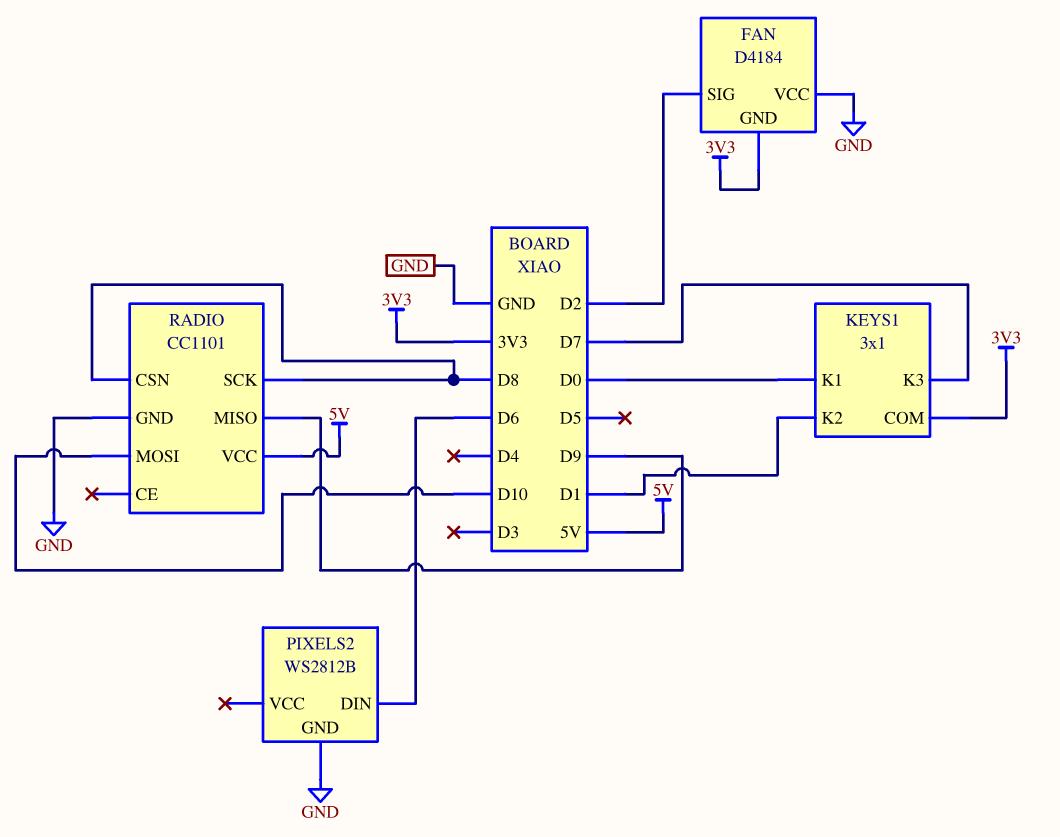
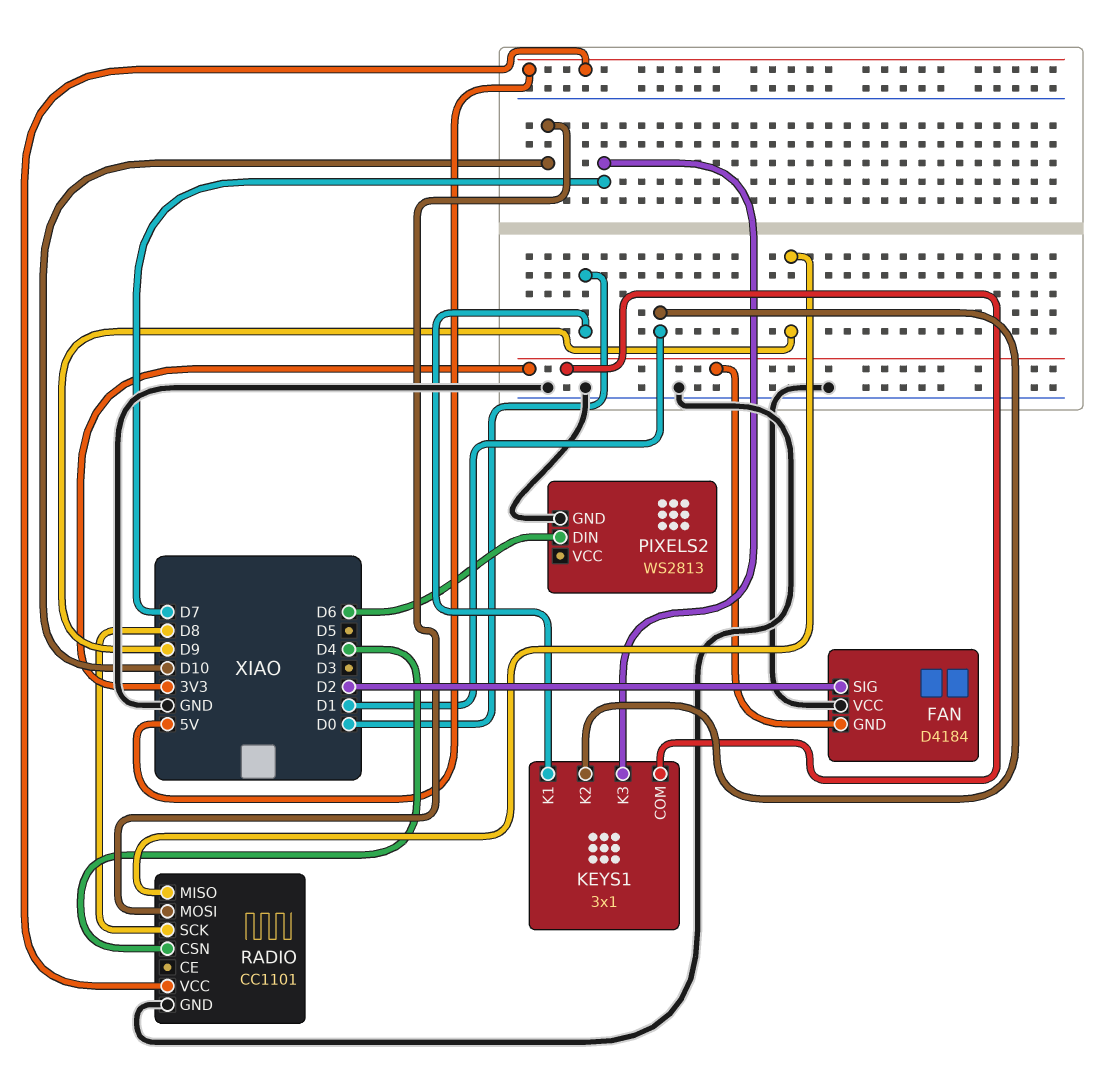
PIXELS2: WS2812B -> WS2813
RADIO pin CSN: D8 -> D4

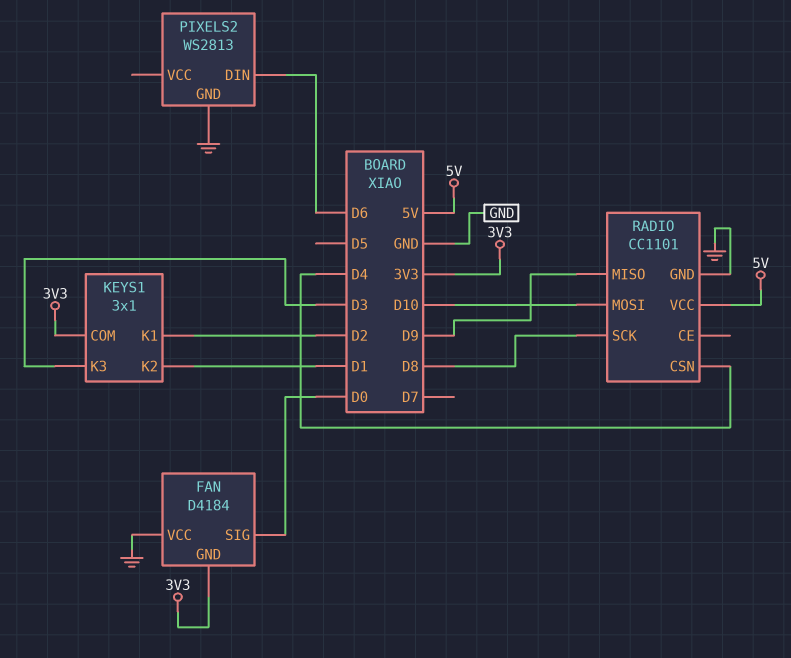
FAN pin SIG: D2 -> D0
KEYS1 pin K1: D0 -> D2
KEYS1 pin K3: D7 -> D3

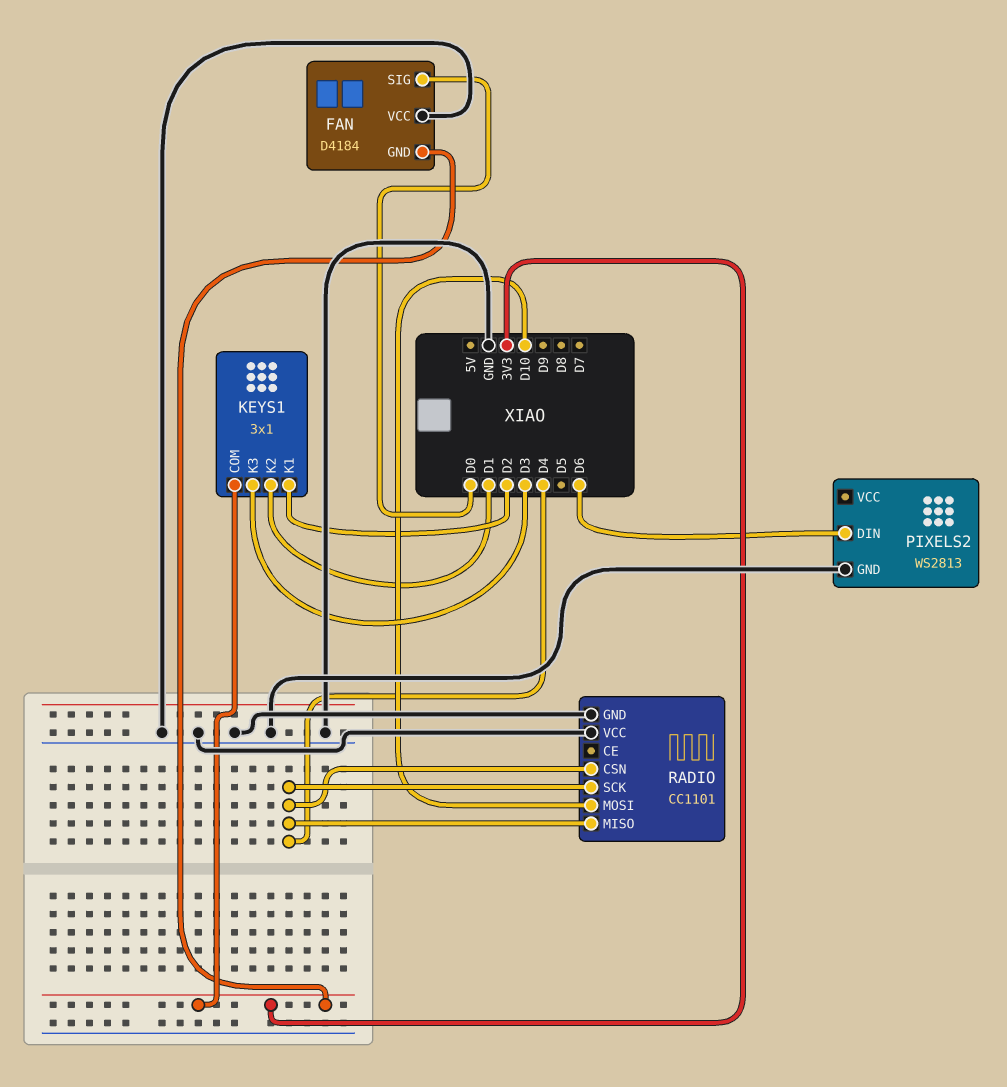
RADIO pin MISO: D9 -> D4
RADIO pin SCK: D8 -> D4
RADIO pin VCC: 5V -> GND

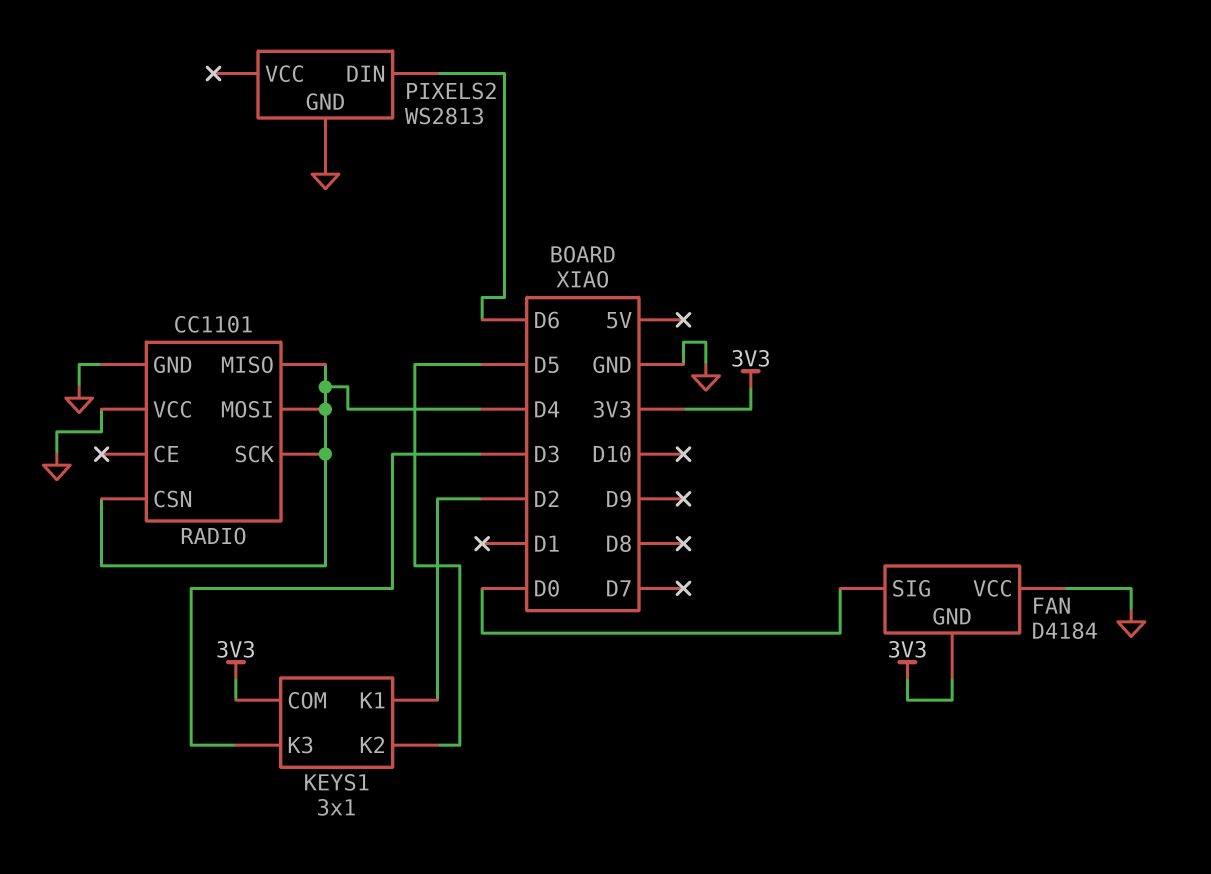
KEYS1 pin K2: D1 -> D5
RADIO pin MOSI: D10 -> D4

